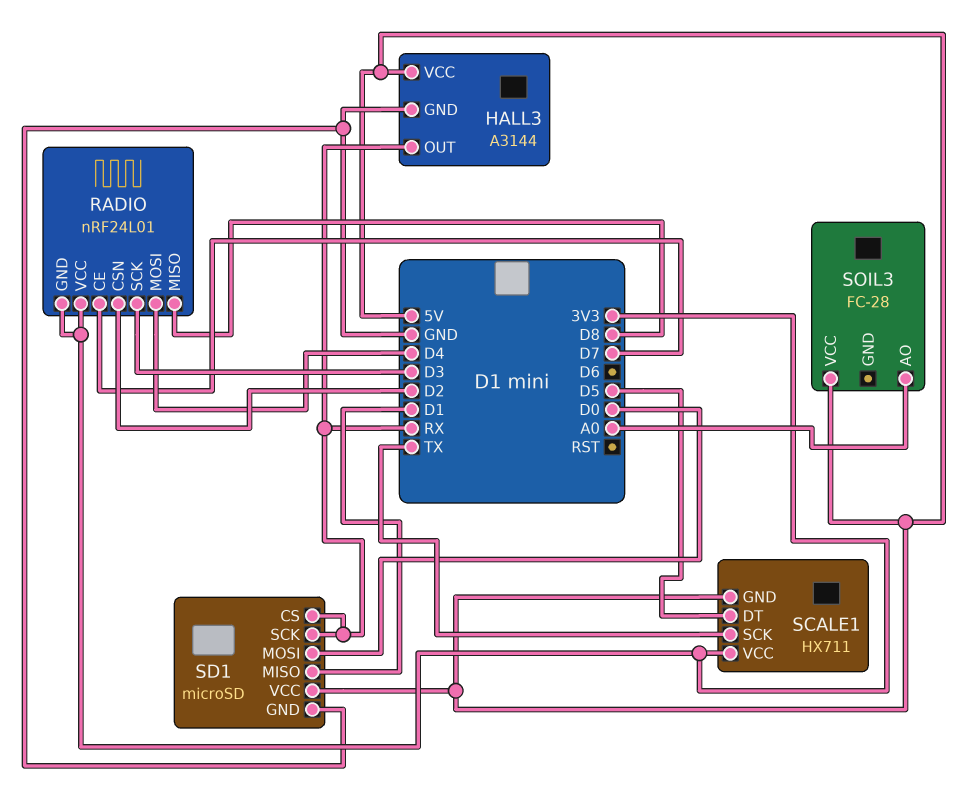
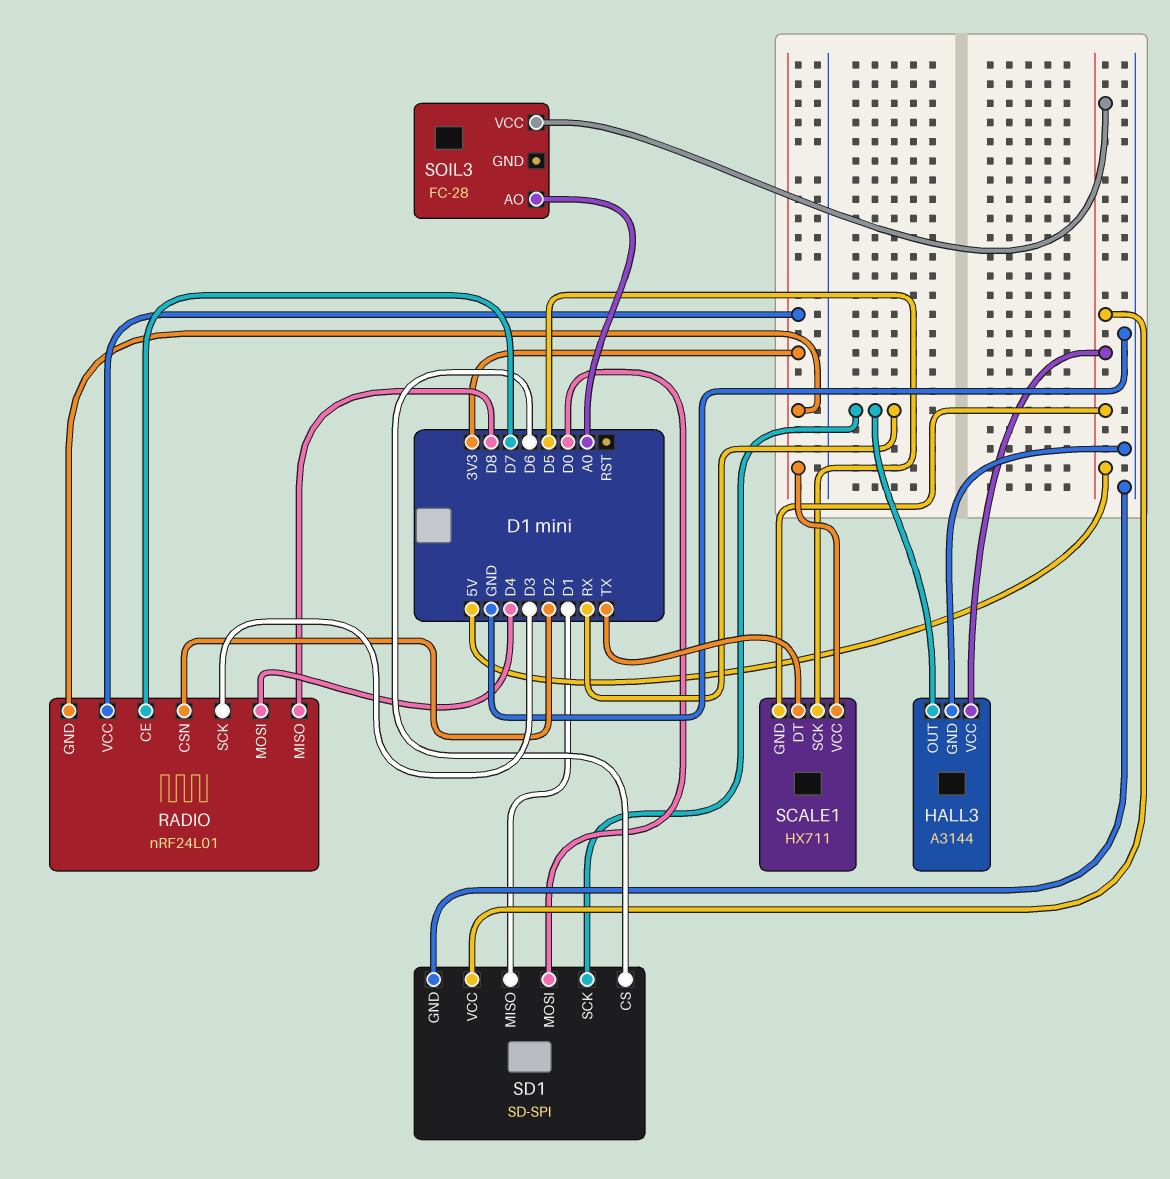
SCALE1 pin DT: D5 -> TX
SCALE1 pin SCK: TX -> D5
SD1: microSD -> SD-SPI
SD1 pin CS: RX -> D6

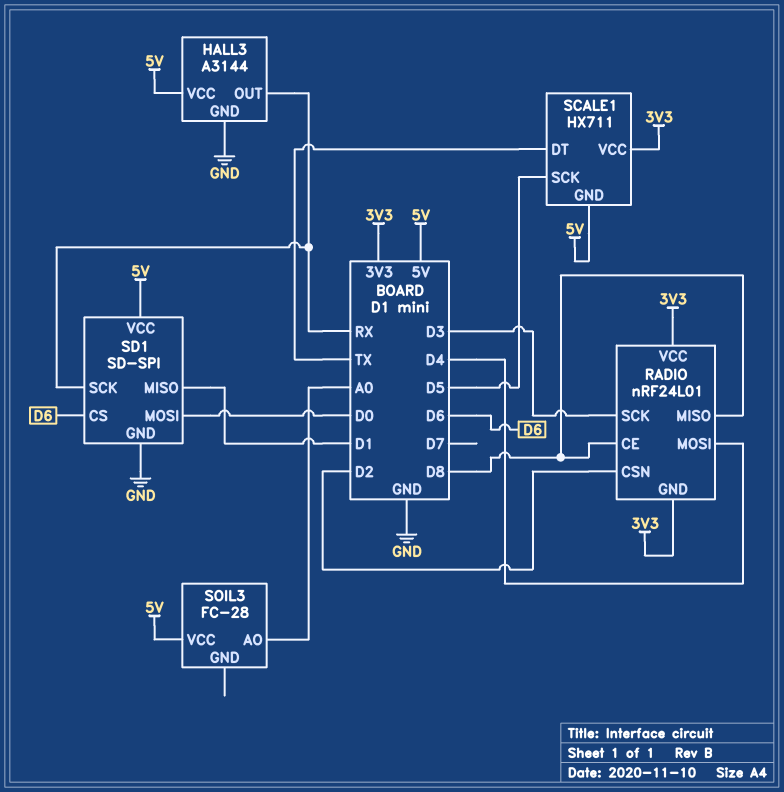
RADIO pin CE: D7 -> D8

